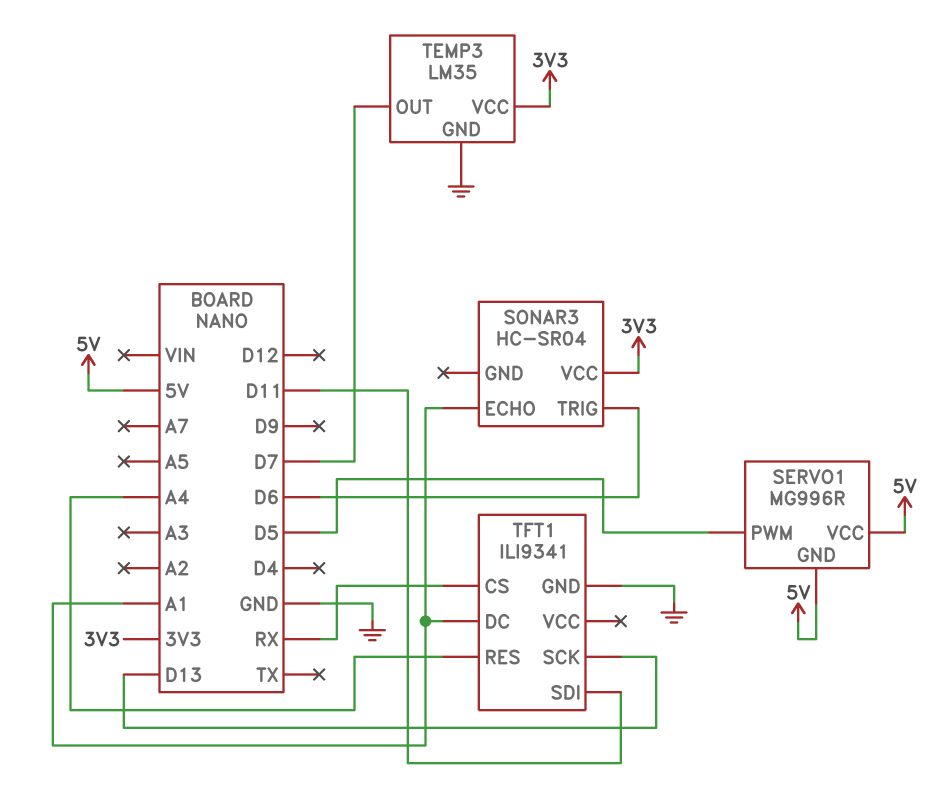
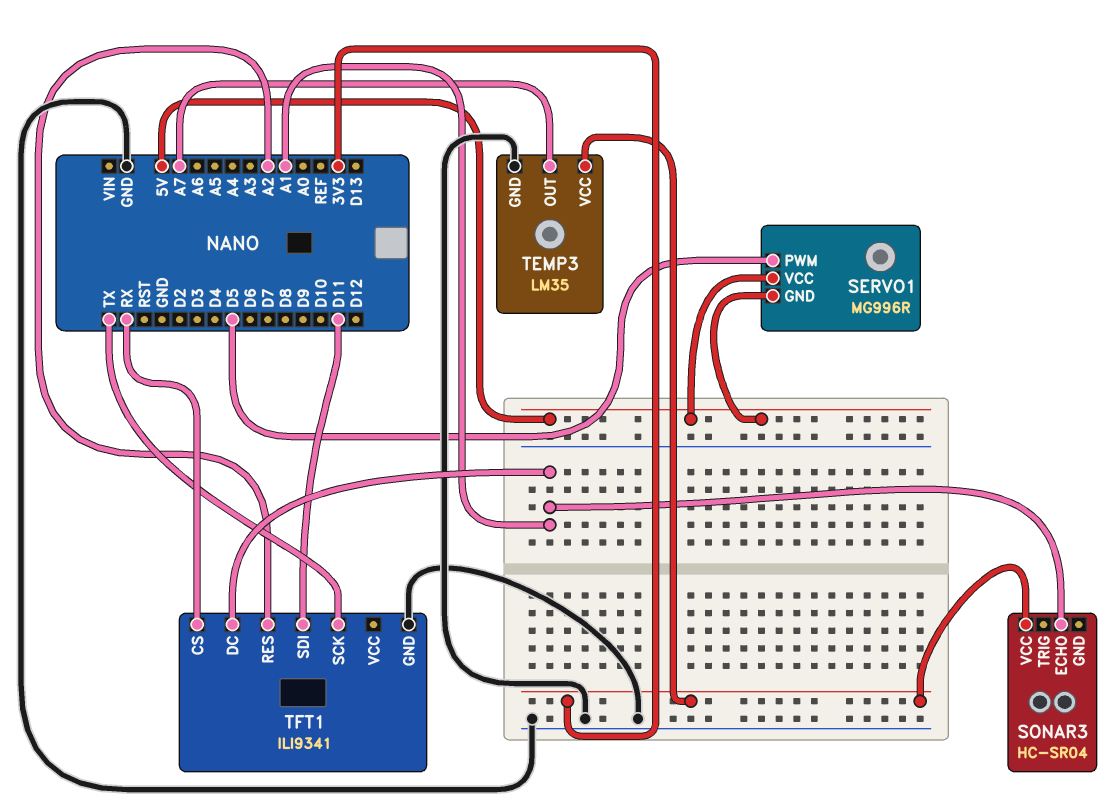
SONAR3 pin TRIG: D6 -> none
TEMP3 pin OUT: D7 -> A7
TFT1 pin RES: A4 -> A2
TFT1 pin SCK: D13 -> TX

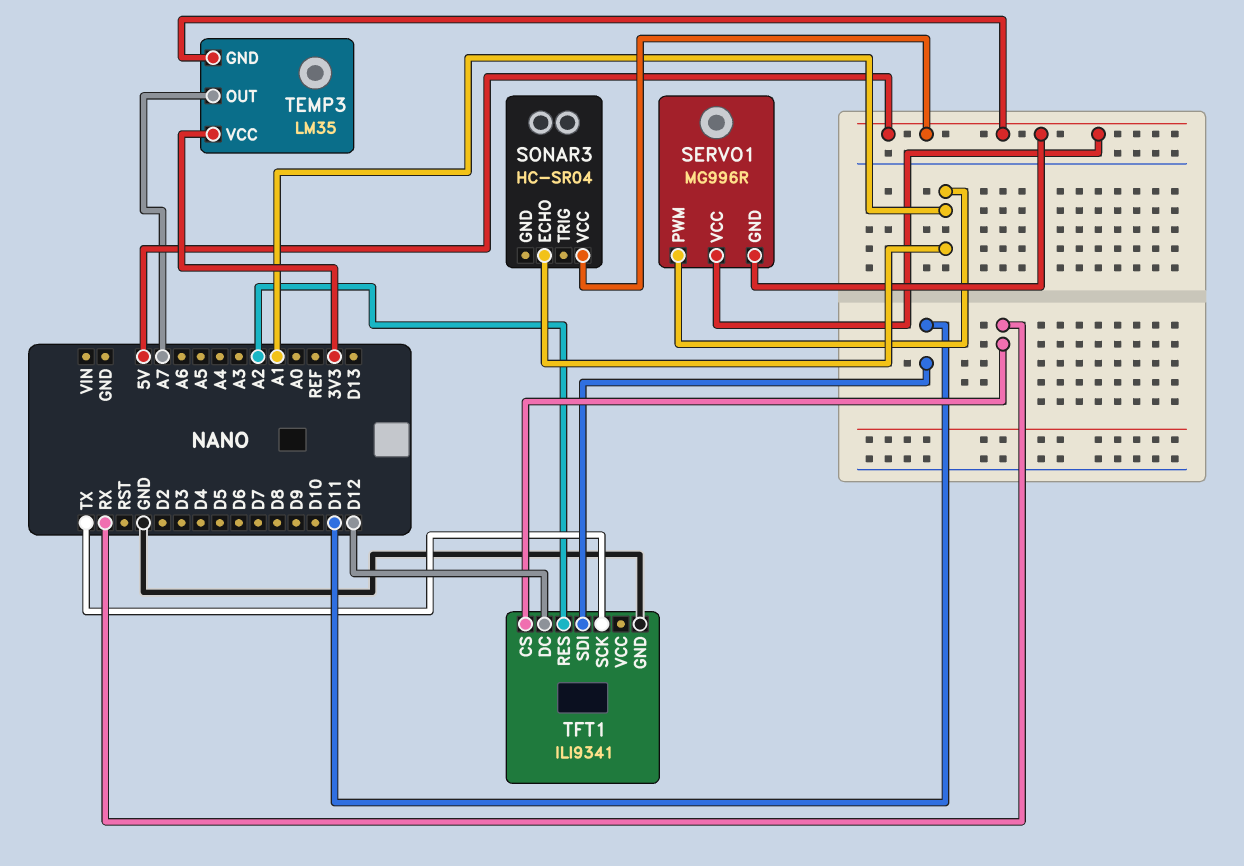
SERVO1 pin PWM: D5 -> A1
SONAR3 pin VCC: 3V3 -> 5V
TEMP3 pin GND: GND -> 5V
TFT1 pin DC: A1 -> D12

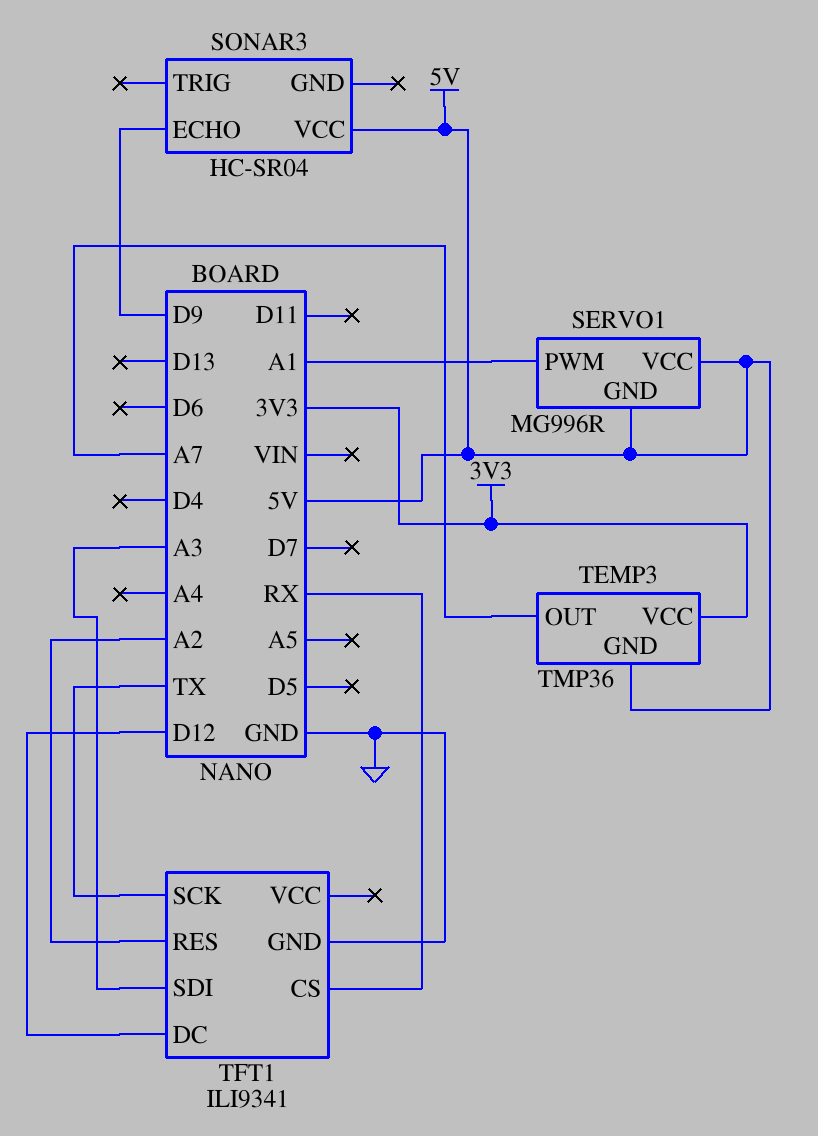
SONAR3 pin ECHO: A1 -> D9
TEMP3: LM35 -> TMP36
TFT1 pin SDI: D11 -> A3

